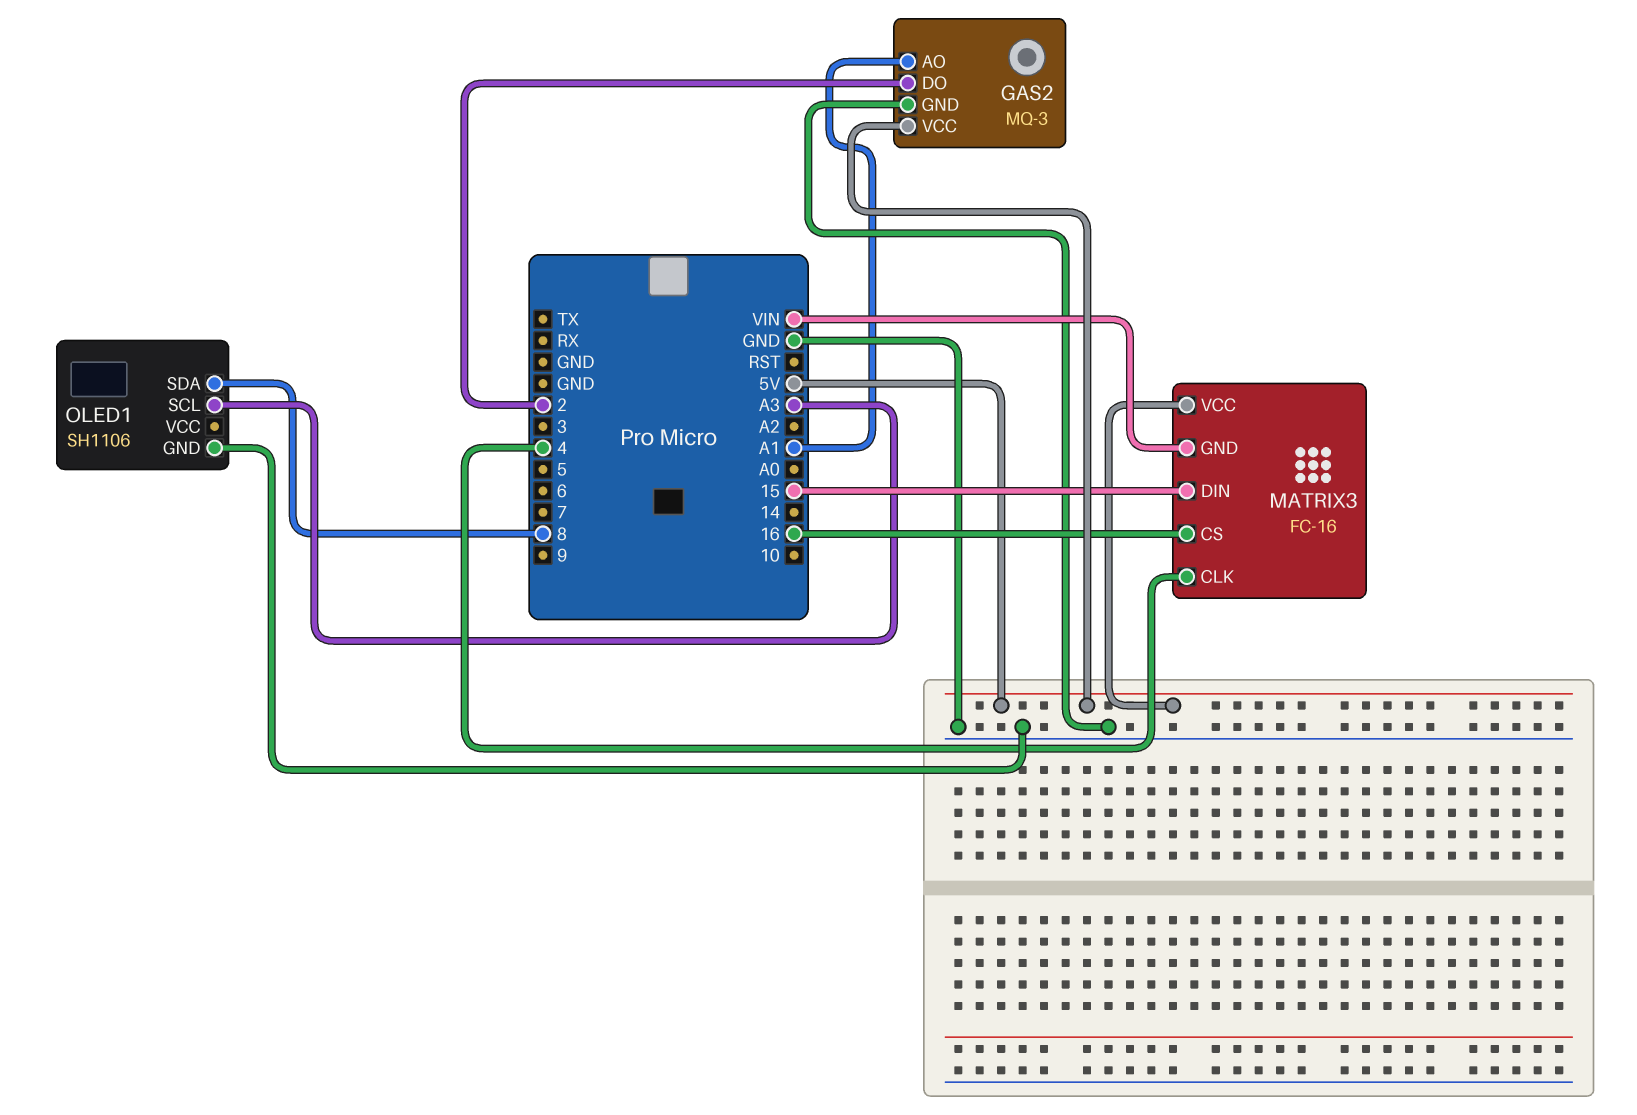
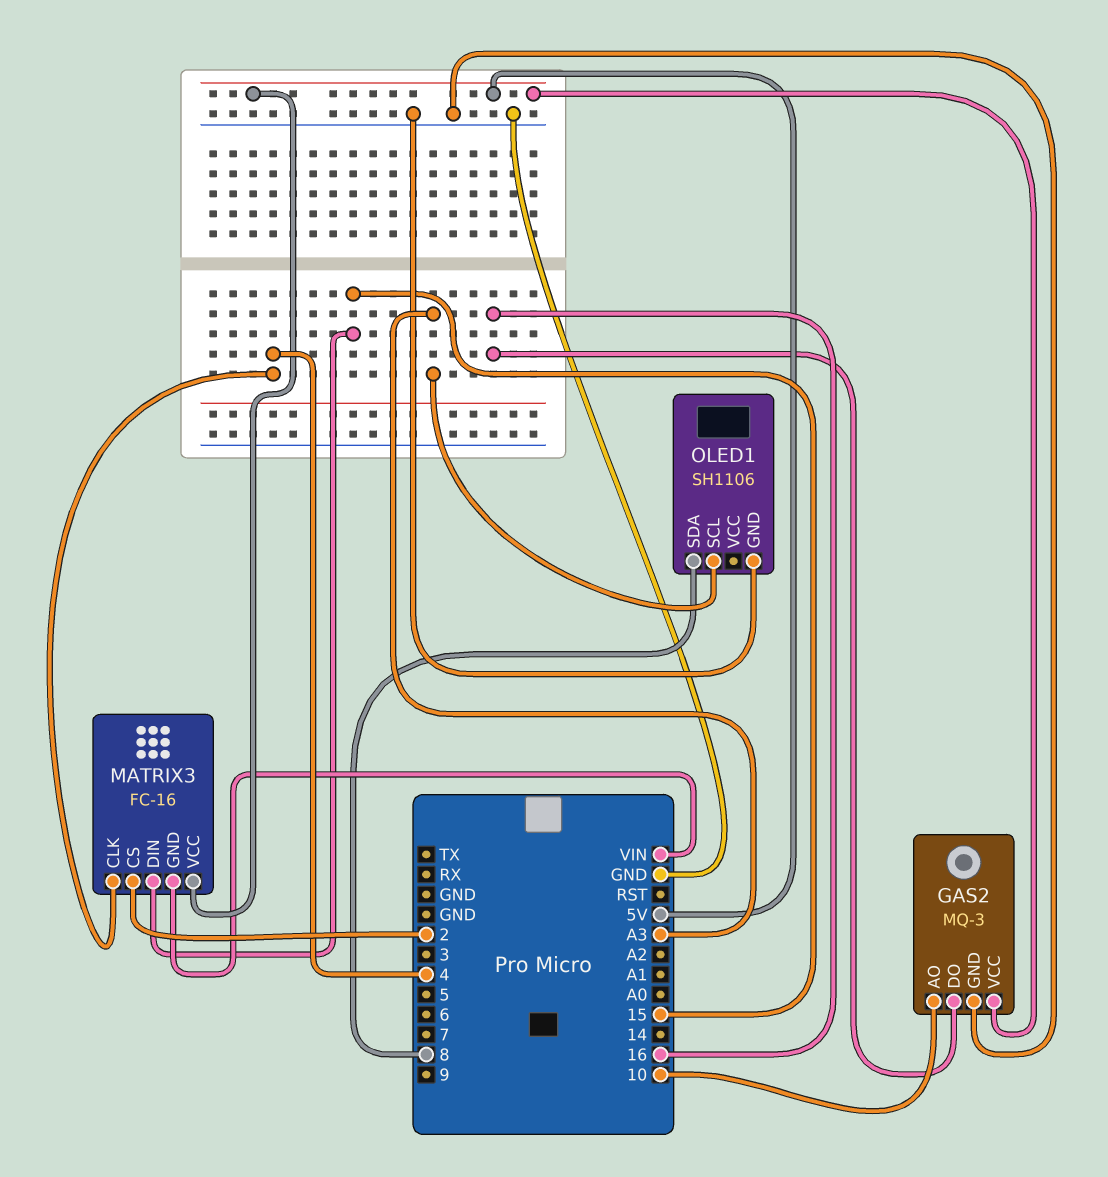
GAS2 pin AO: A1 -> 10
GAS2 pin DO: 2 -> 16
MATRIX3 pin CS: 16 -> 2

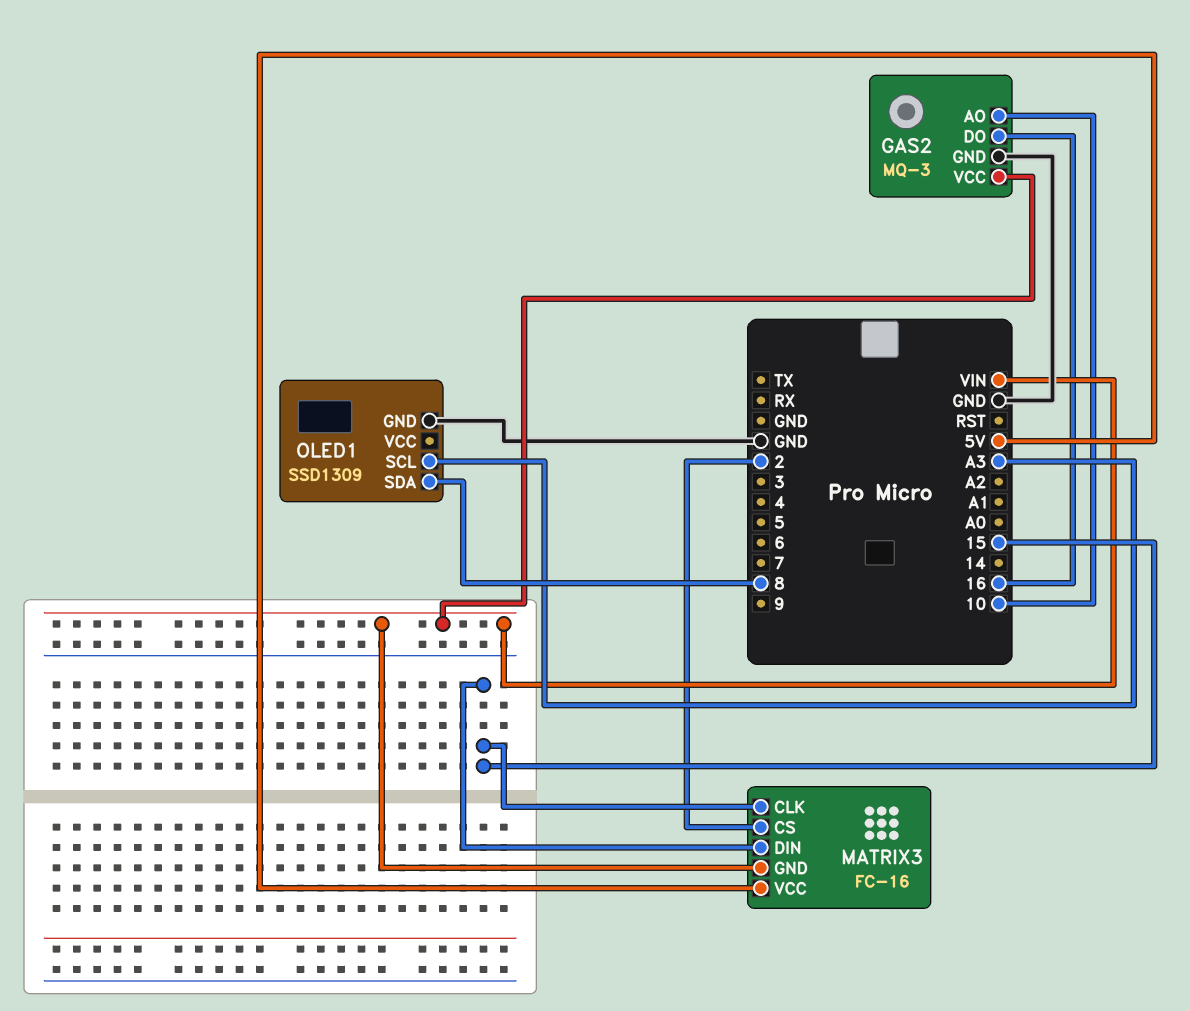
GAS2 pin VCC: 5V -> VIN
MATRIX3 pin CLK: 4 -> 15
OLED1: SH1106 -> SSD1309

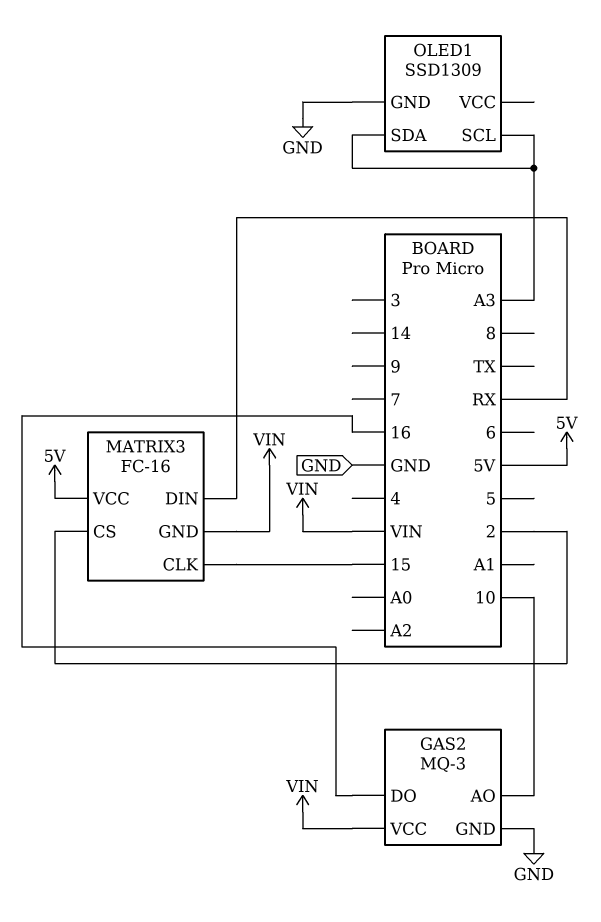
MATRIX3 pin DIN: 15 -> RX
OLED1 pin SDA: 8 -> A3

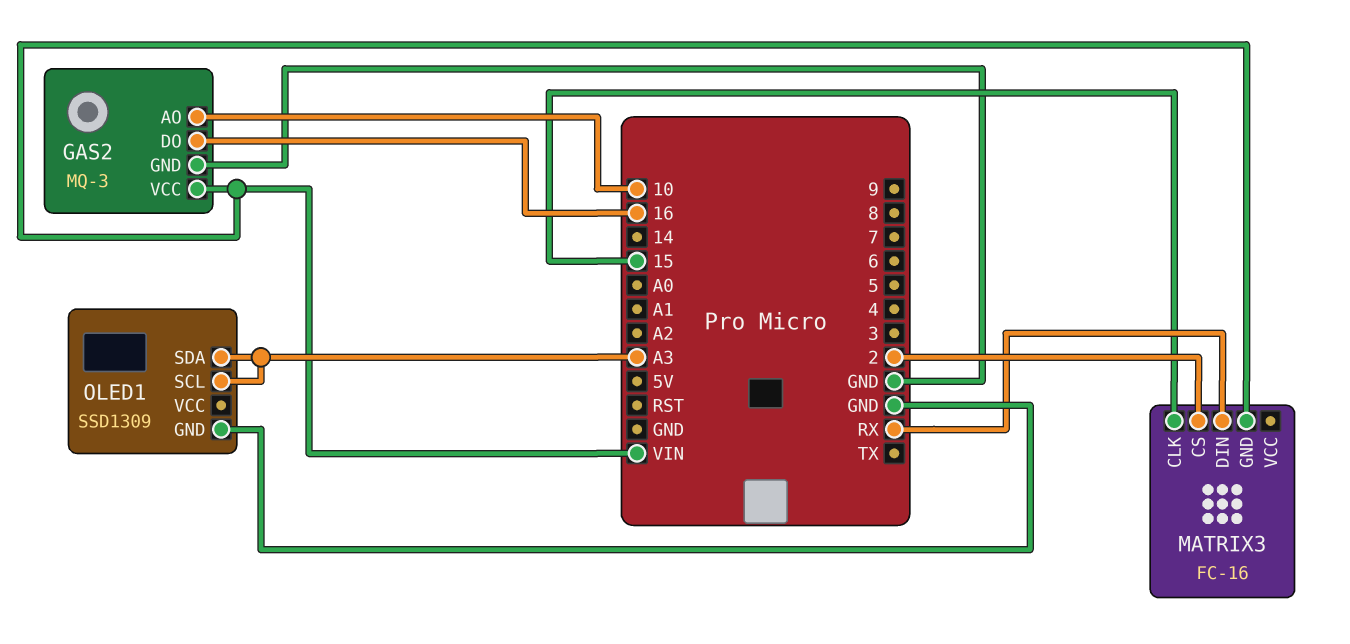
MATRIX3 pin VCC: 5V -> none

